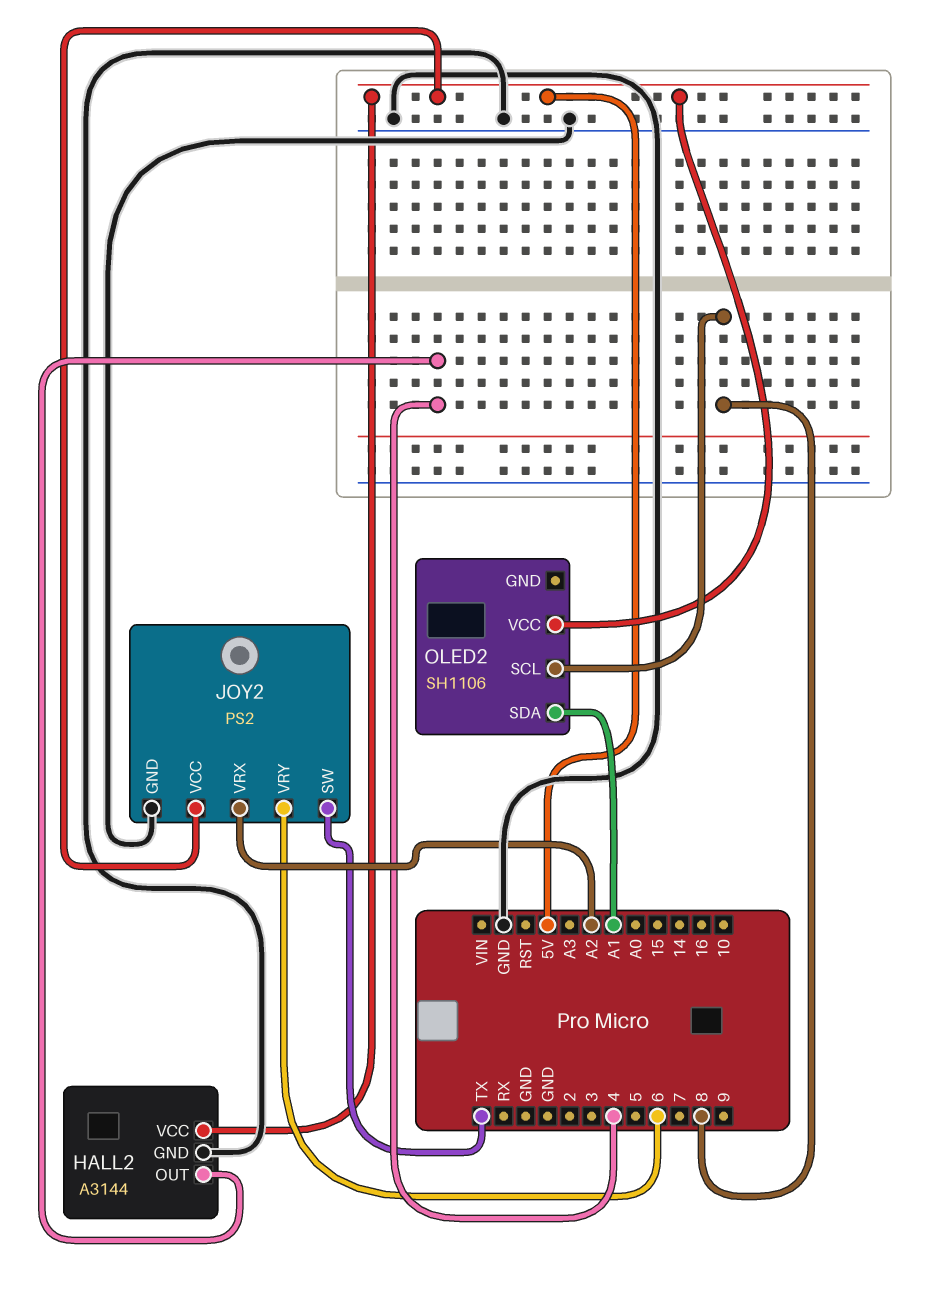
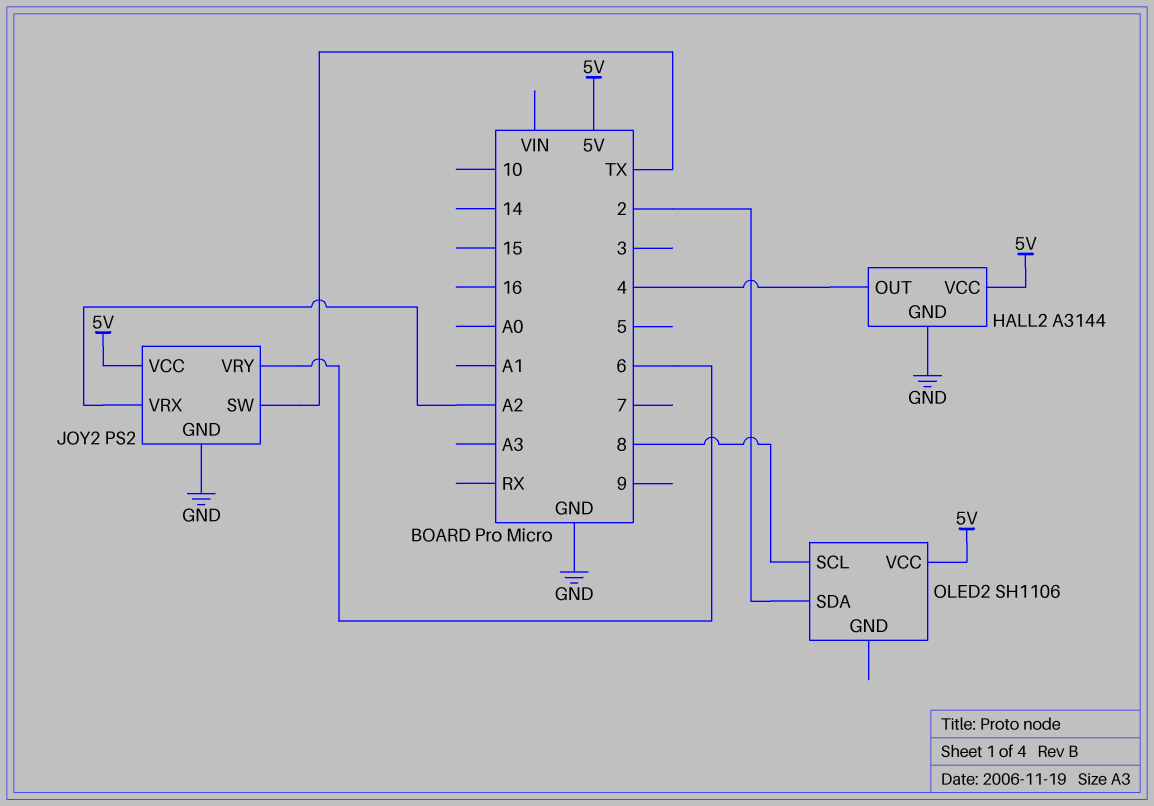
OLED2 pin SDA: A1 -> 2

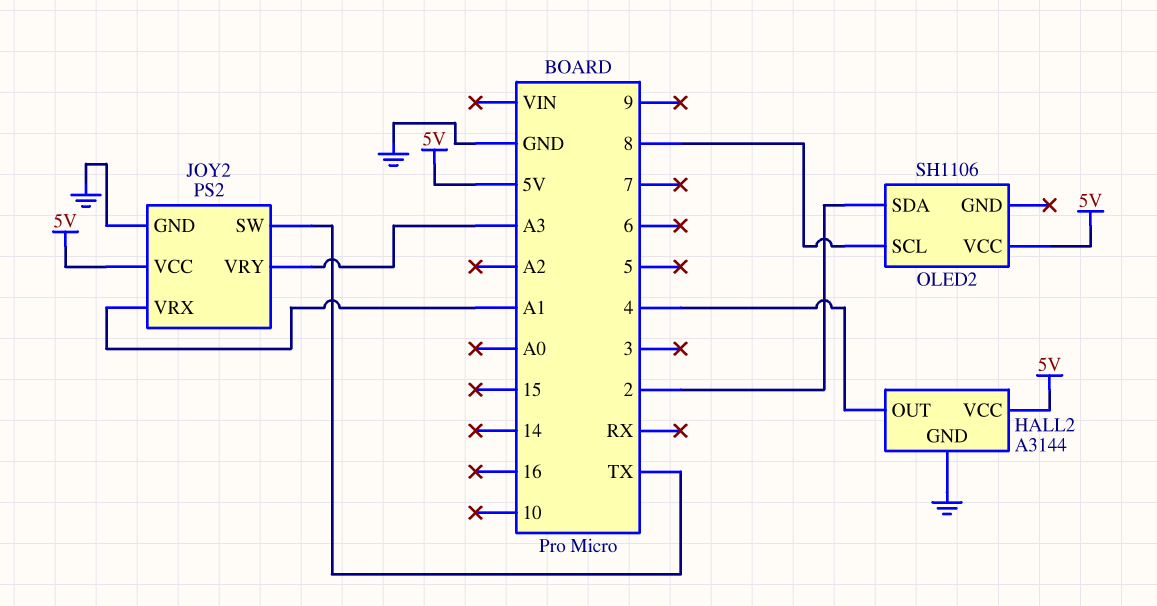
JOY2 pin VRX: A2 -> A1
JOY2 pin VRY: 6 -> A3

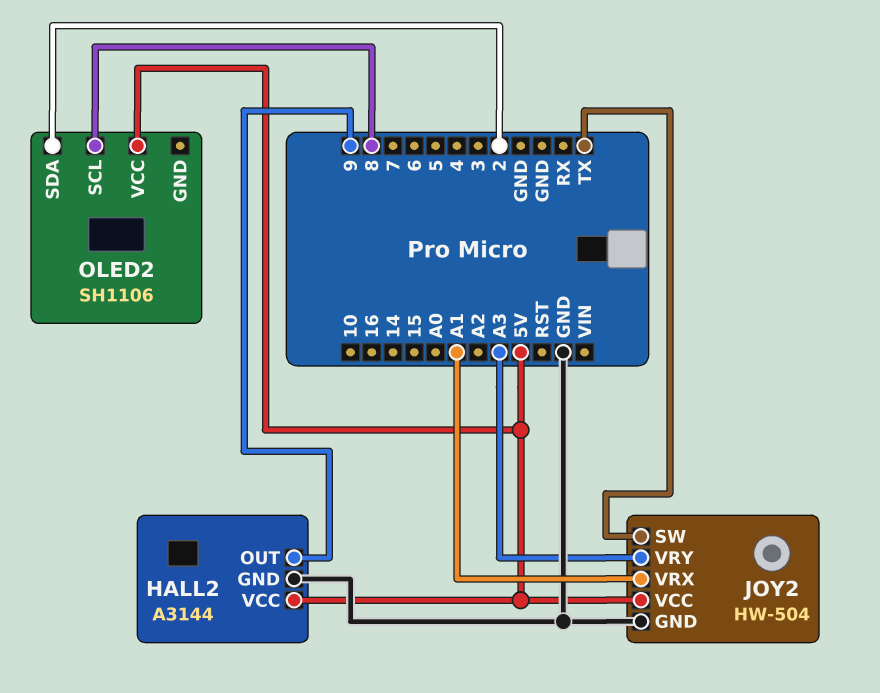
HALL2 pin OUT: 4 -> 9
JOY2: PS2 -> HW-504

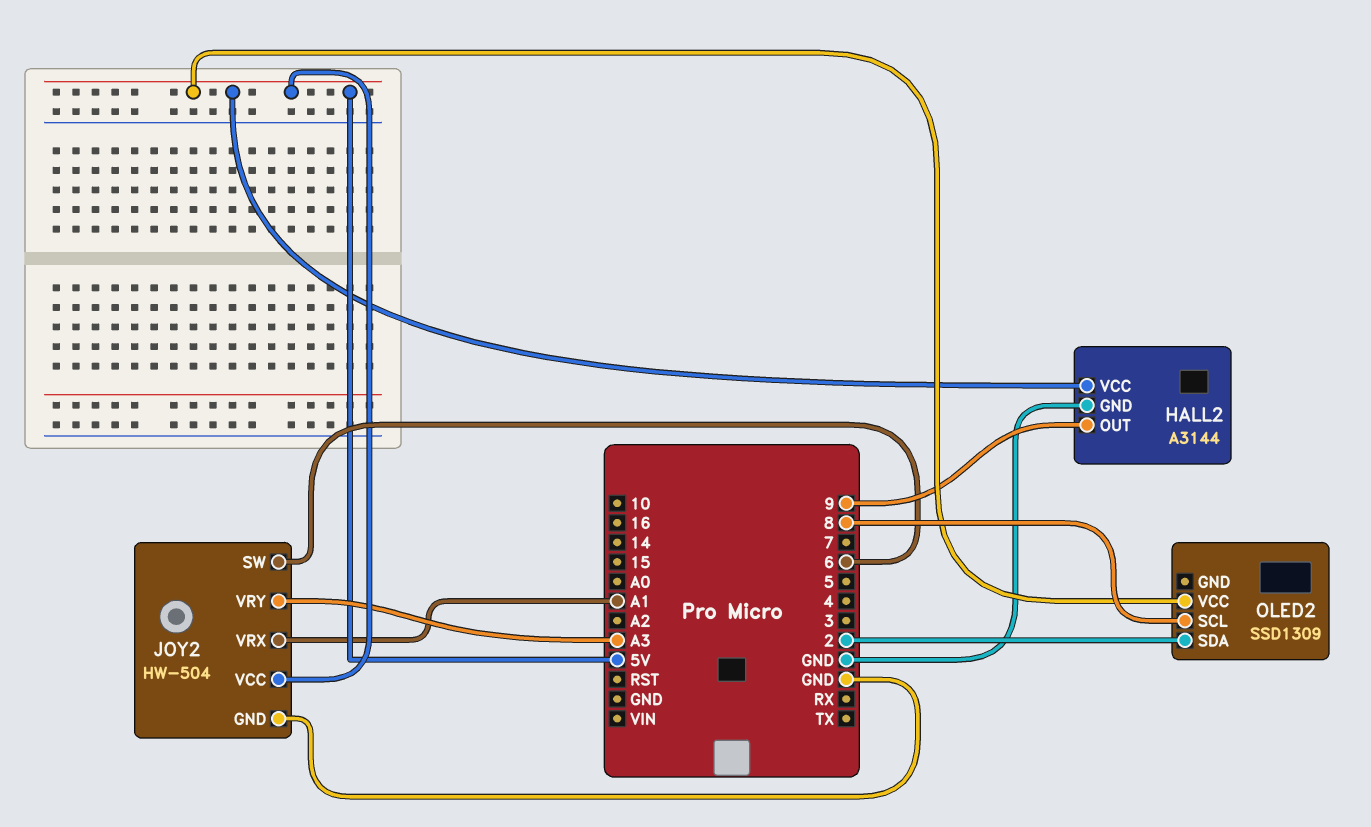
JOY2 pin SW: TX -> 6
OLED2: SH1106 -> SSD1309

